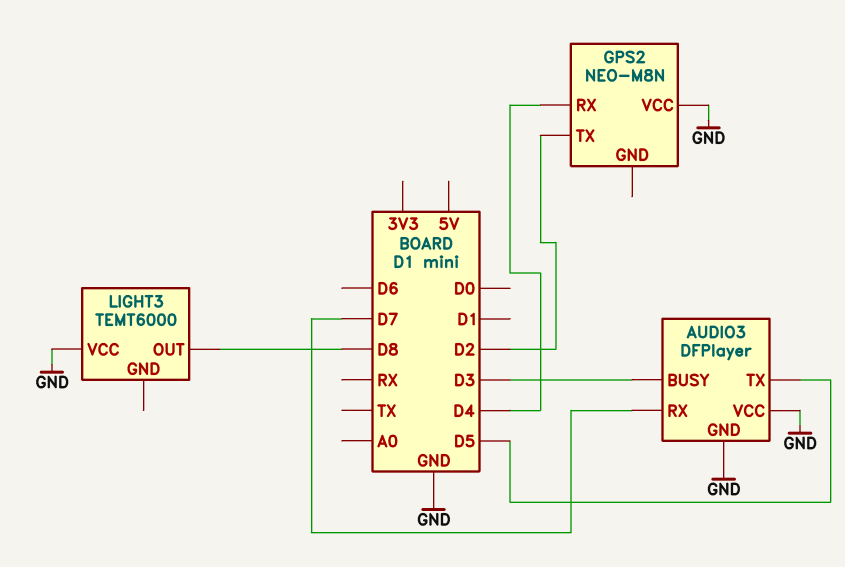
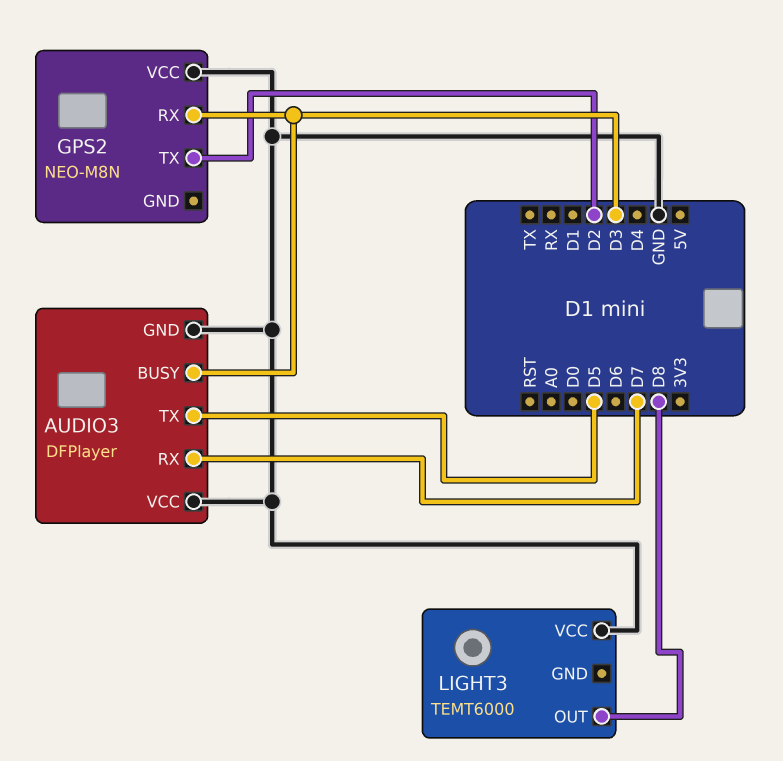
GPS2 pin RX: D4 -> D3

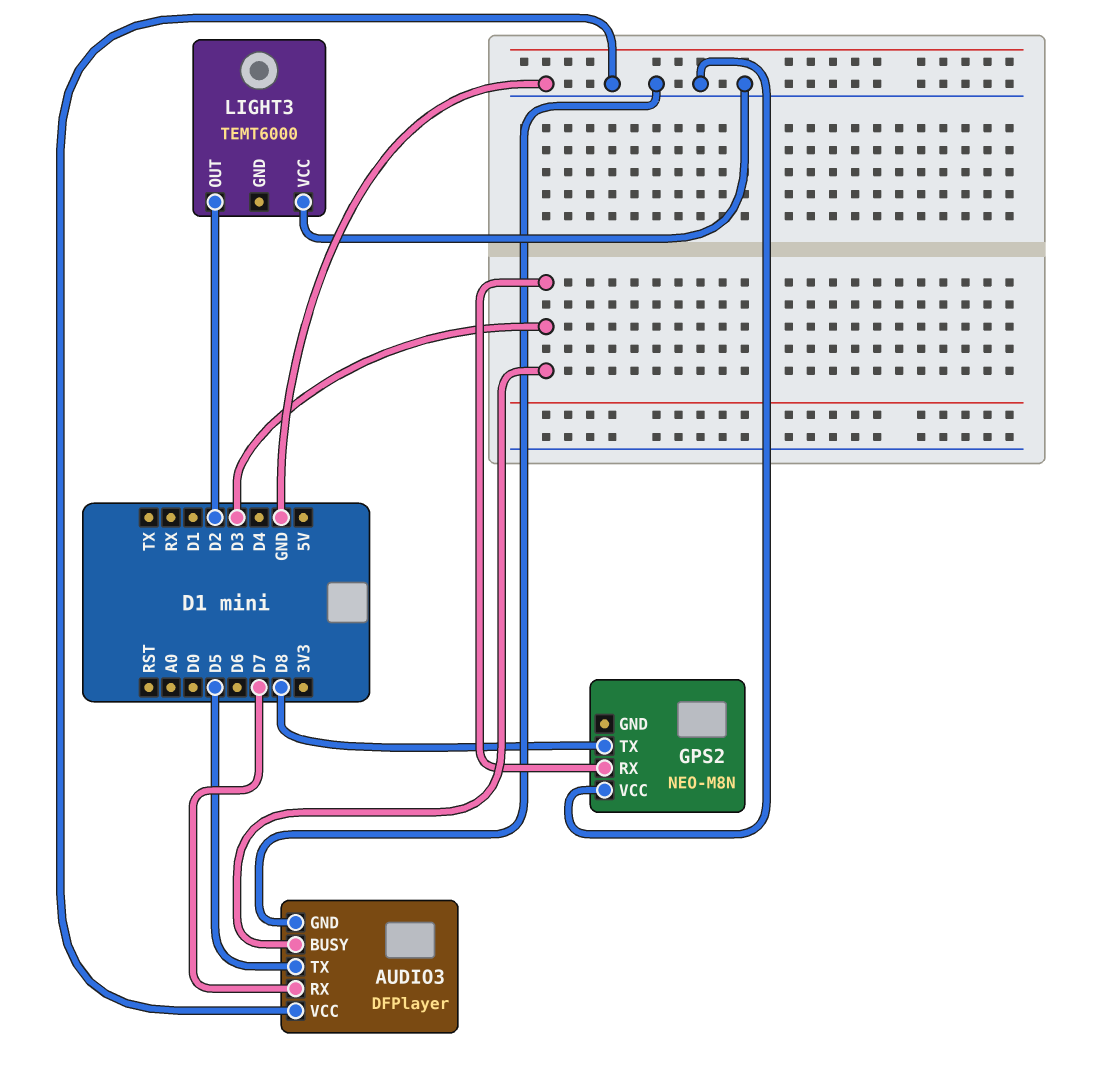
GPS2 pin TX: D2 -> D8
LIGHT3 pin OUT: D8 -> D2

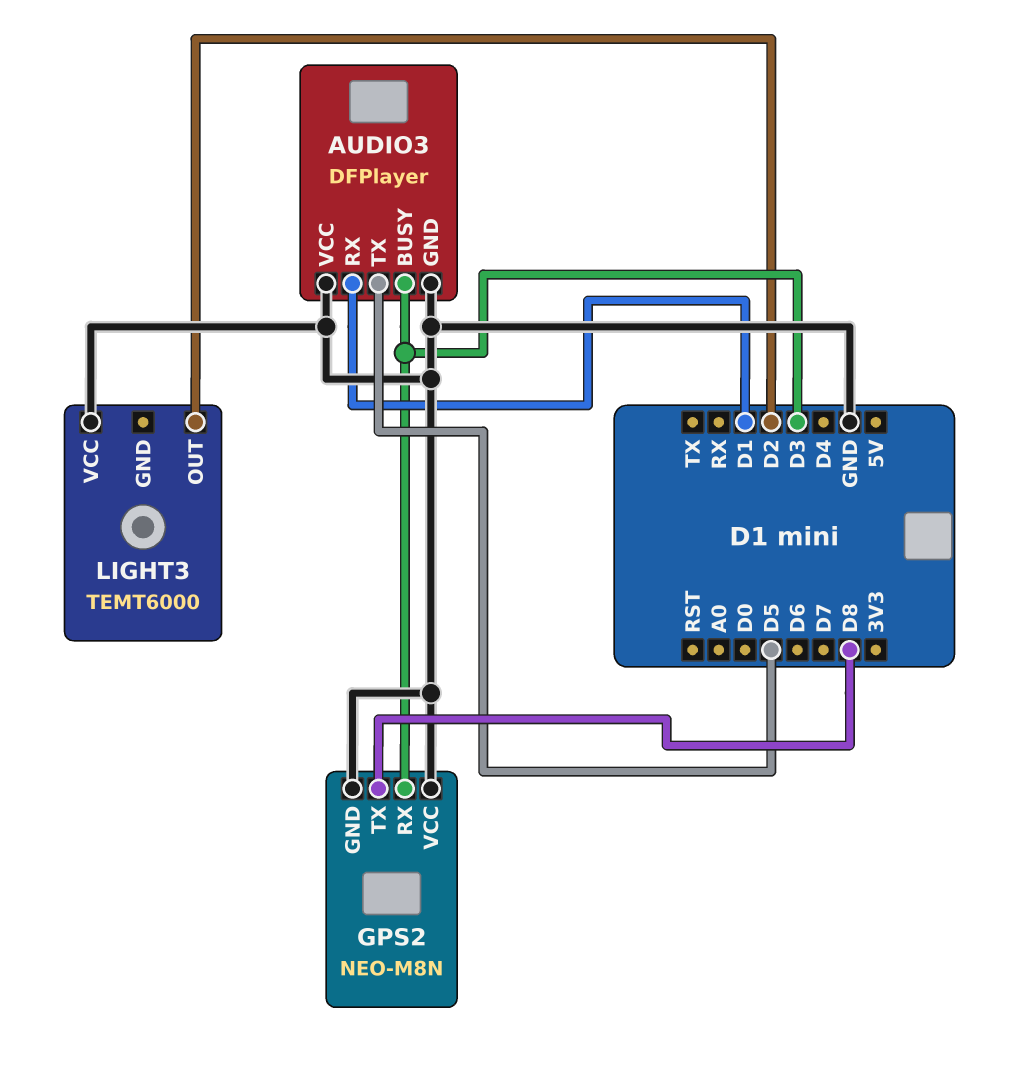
AUDIO3 pin RX: D7 -> D1
GPS2 pin GND: none -> GND

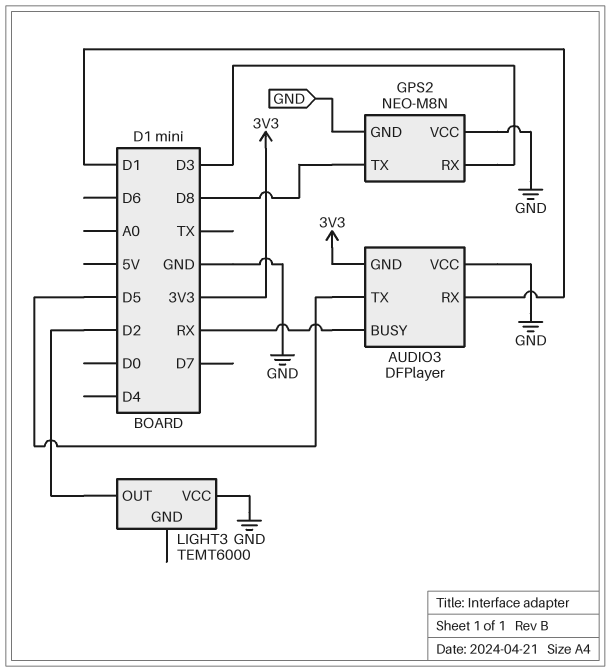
AUDIO3 pin BUSY: D3 -> RX
AUDIO3 pin GND: GND -> 3V3

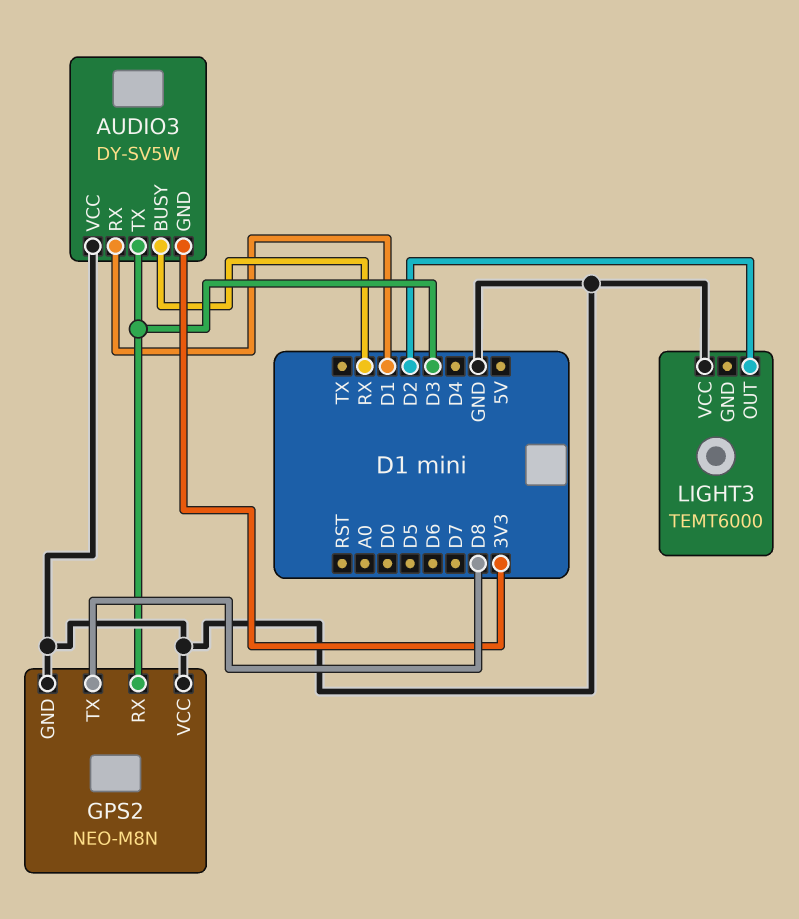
AUDIO3: DFPlayer -> DY-SV5W
AUDIO3 pin TX: D5 -> D3

